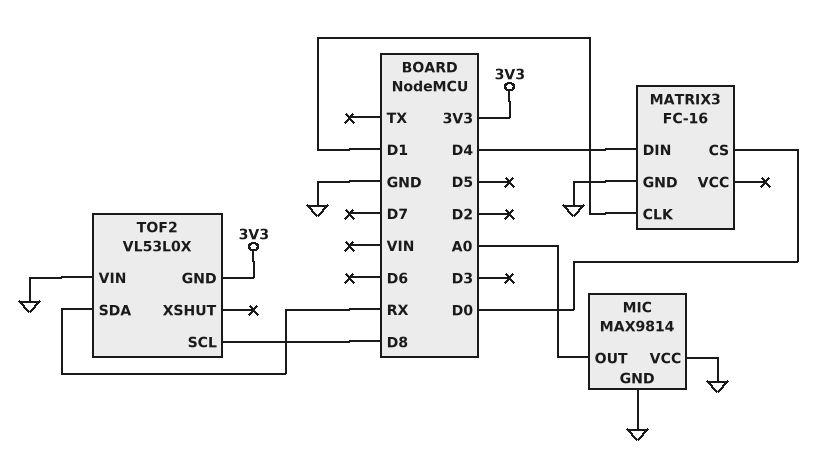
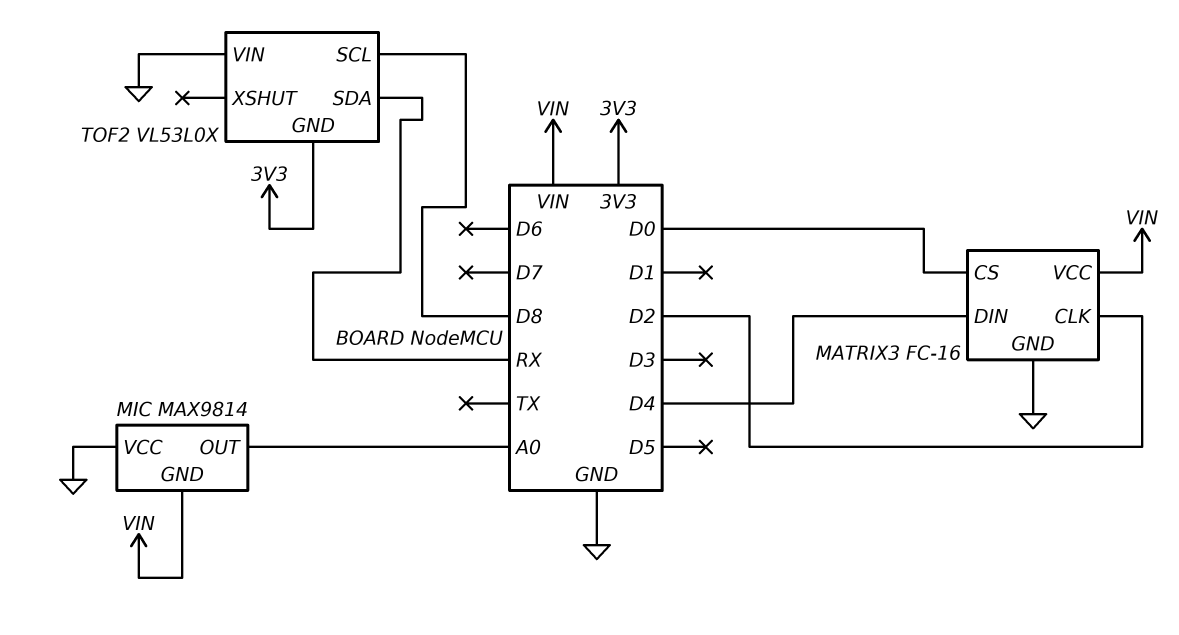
MATRIX3 pin CLK: D1 -> D2
MATRIX3 pin VCC: none -> VIN
MIC pin GND: GND -> VIN

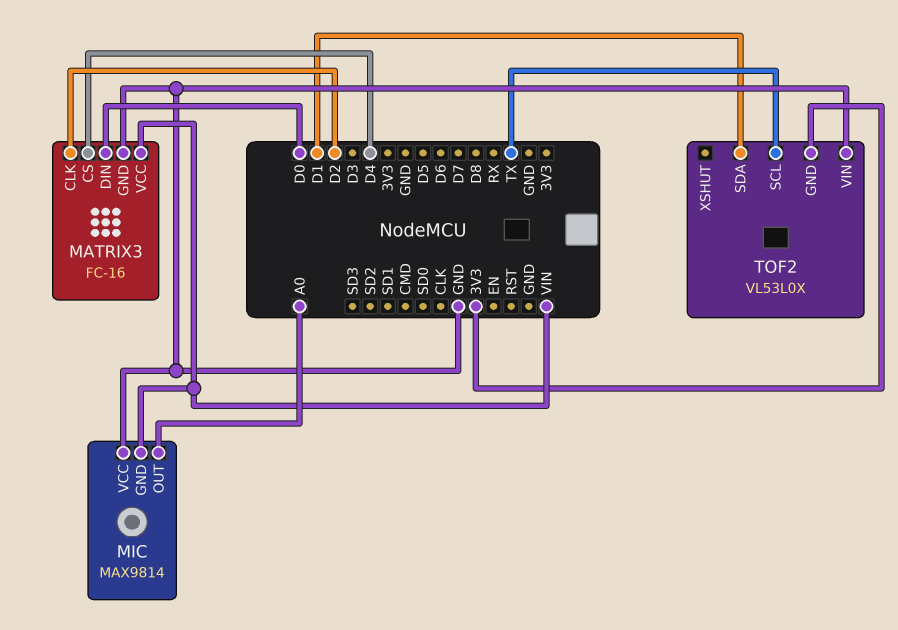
MATRIX3 pin CS: D0 -> D4
MATRIX3 pin DIN: D4 -> D0
TOF2 pin SCL: D8 -> TX
TOF2 pin SDA: RX -> D1

